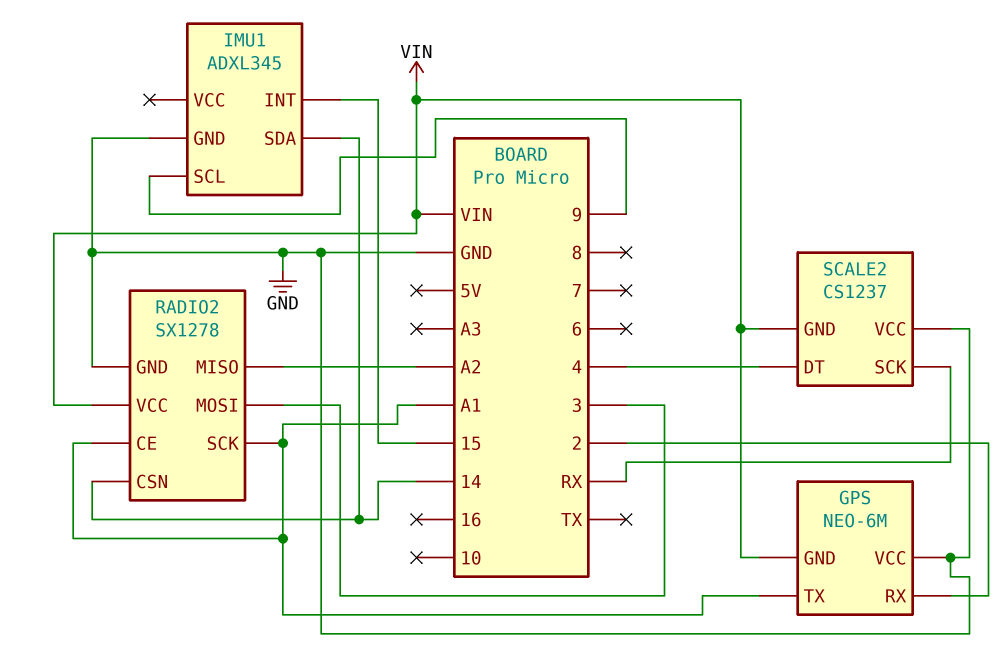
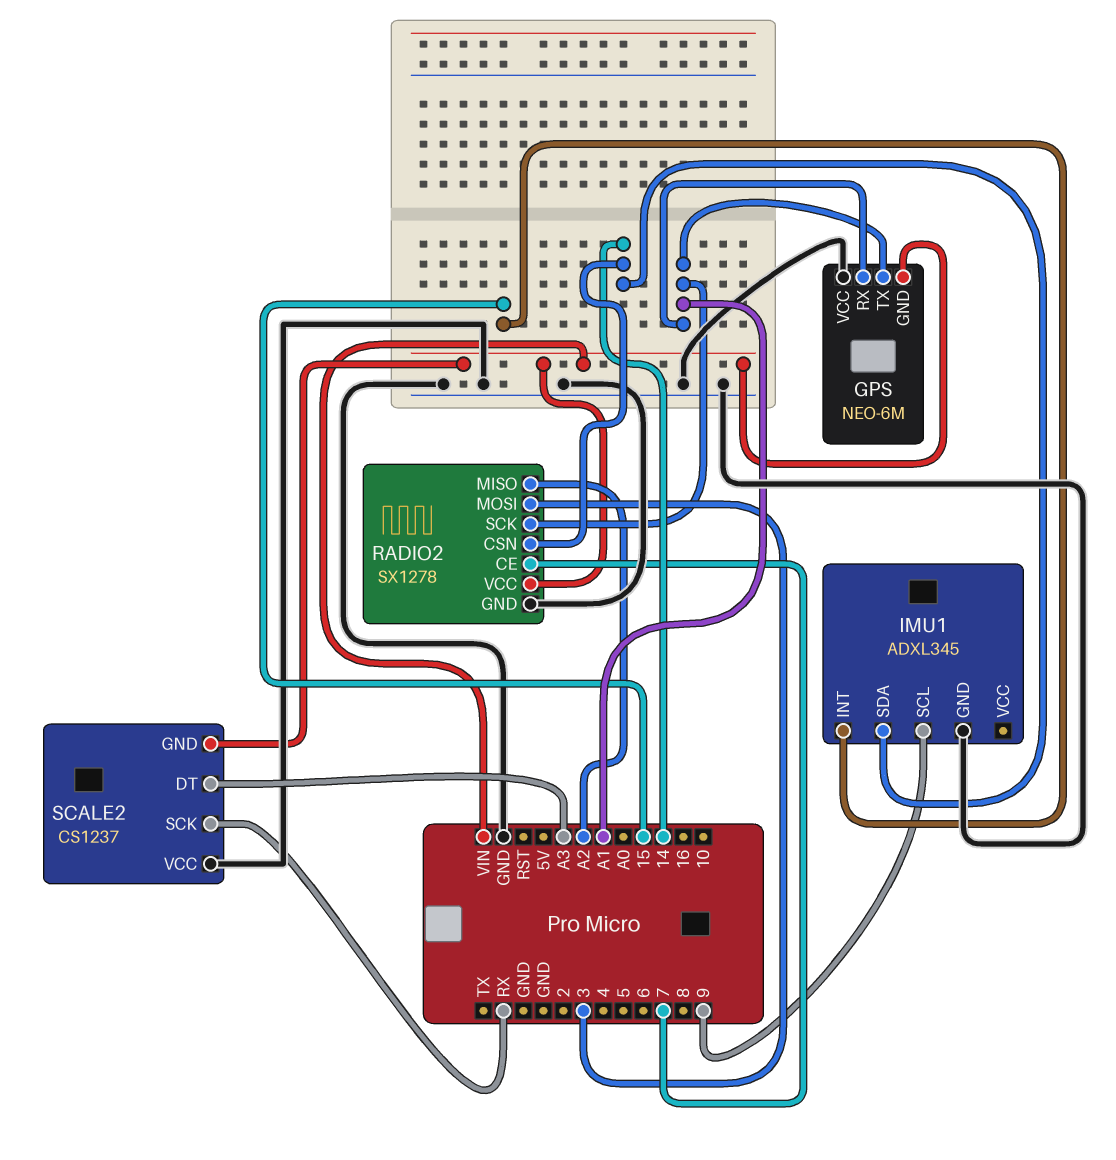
GPS pin RX: 2 -> A1
RADIO2 pin CE: A1 -> 7
SCALE2 pin DT: 4 -> A3

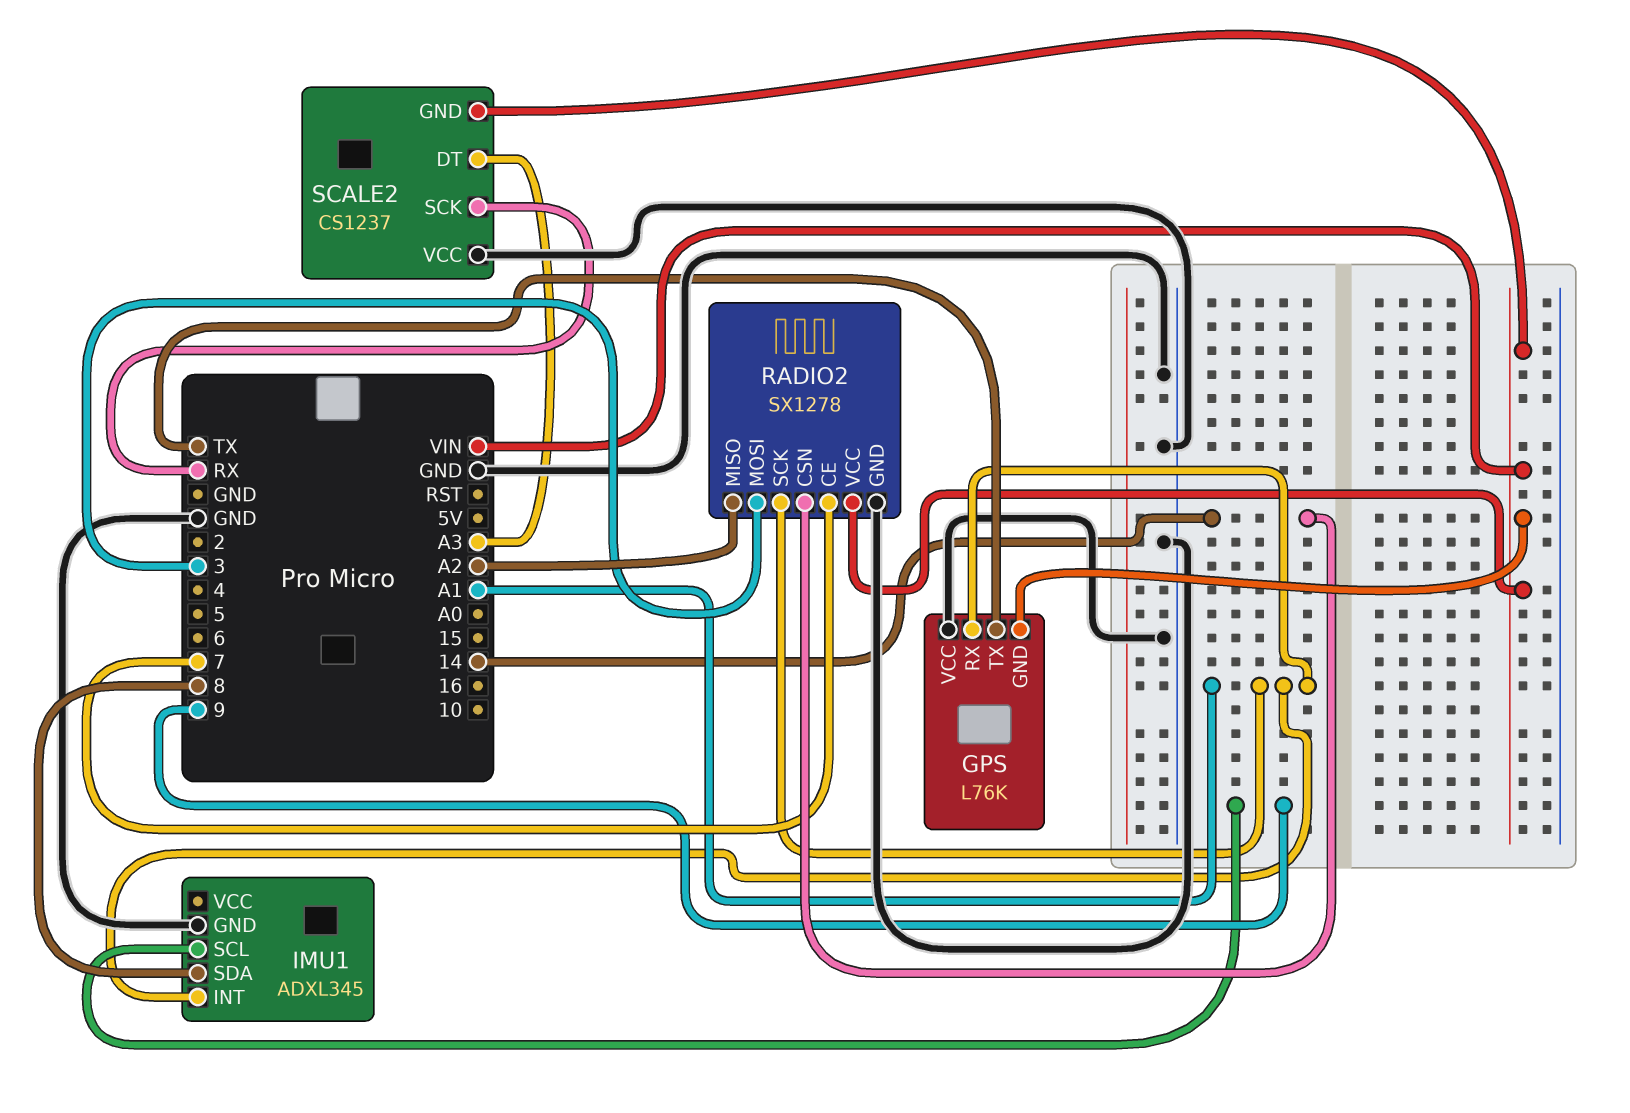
GPS: NEO-6M -> L76K
GPS pin TX: A1 -> TX
IMU1 pin INT: 15 -> A1
IMU1 pin SDA: 14 -> 8

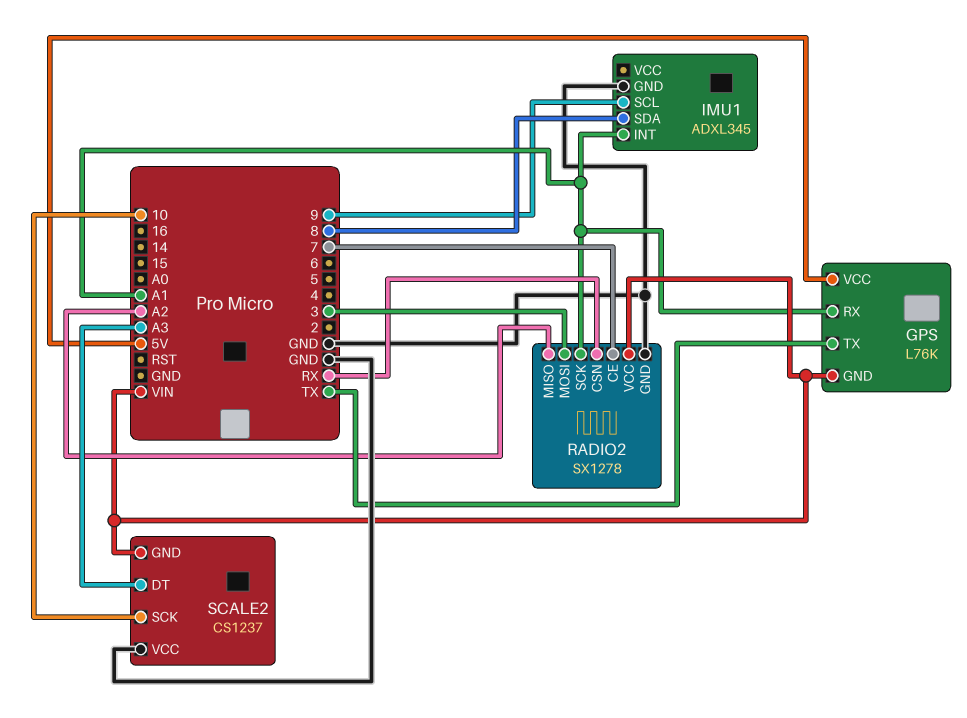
GPS pin VCC: GND -> 5V
RADIO2 pin CSN: 14 -> RX
SCALE2 pin SCK: RX -> 10

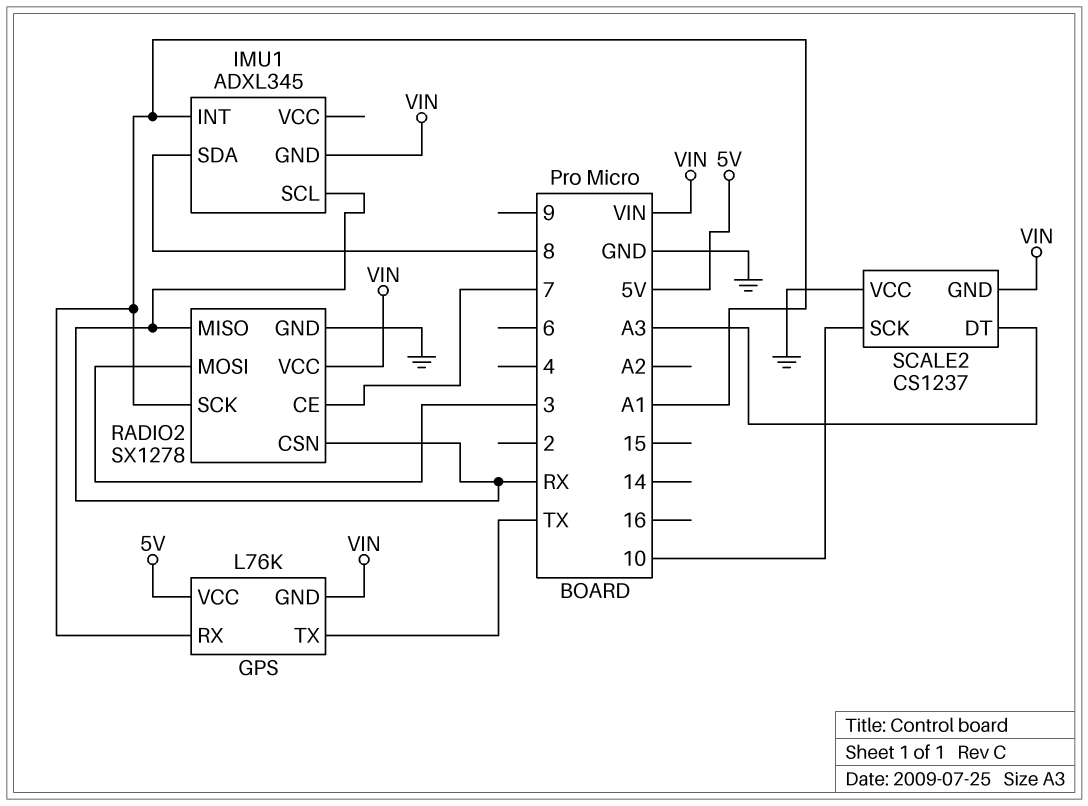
IMU1 pin GND: GND -> VIN
IMU1 pin SCL: 9 -> RX
RADIO2 pin MISO: A2 -> RX

